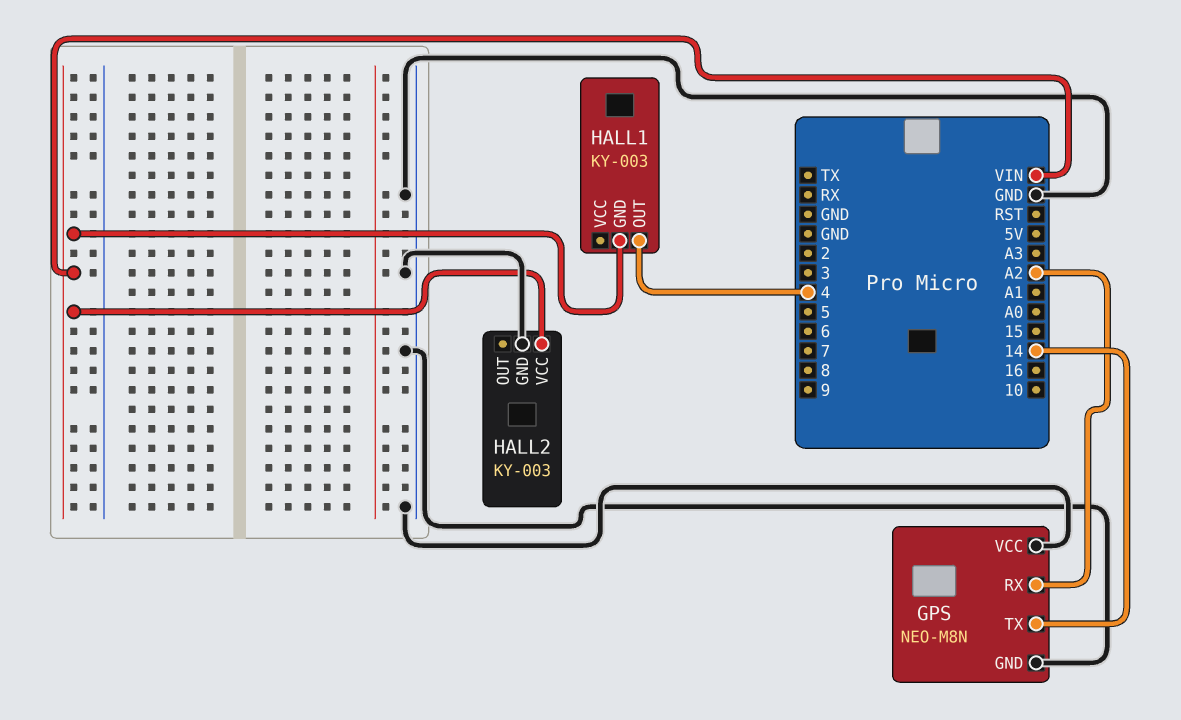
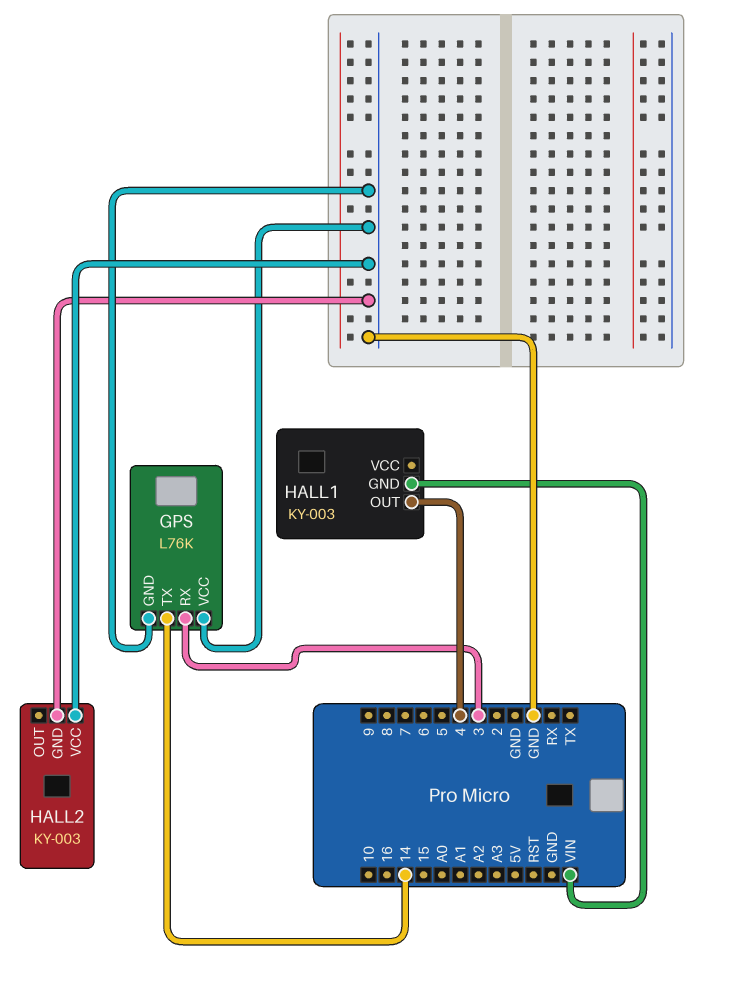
GPS: NEO-M8N -> L76K
GPS pin RX: A2 -> 3
HALL2 pin VCC: VIN -> GND

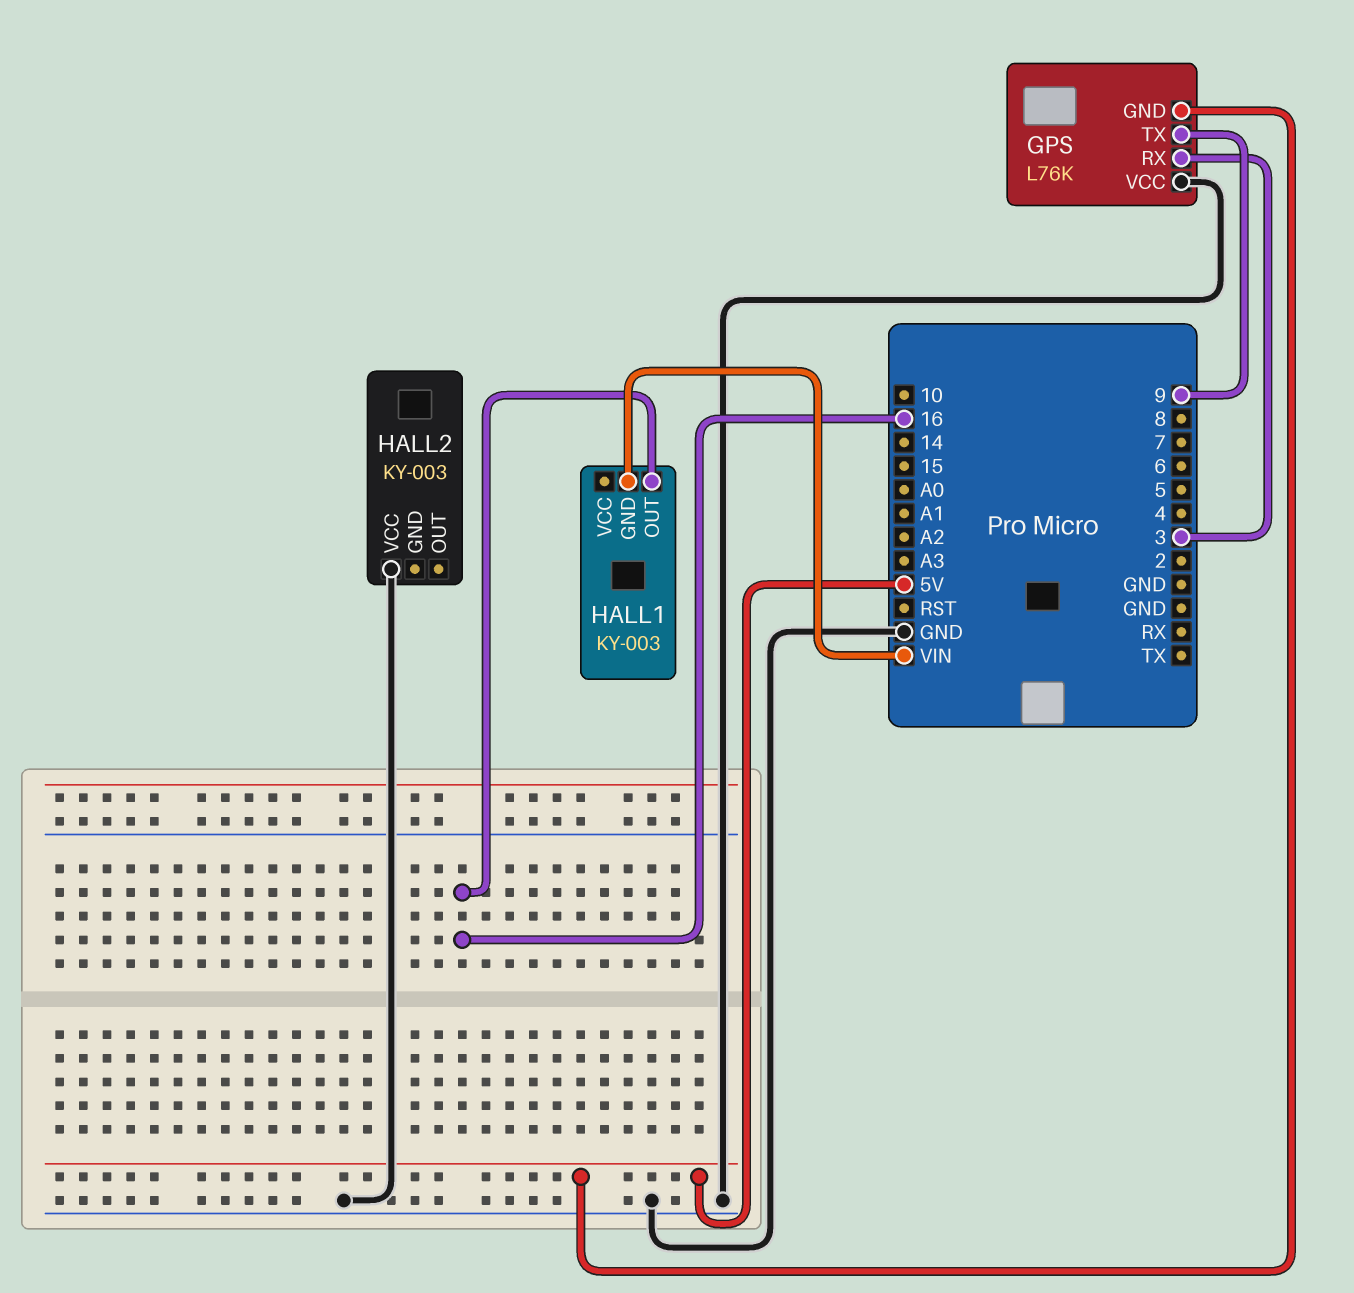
GPS pin GND: GND -> 5V
GPS pin TX: 14 -> 9
HALL1 pin OUT: 4 -> 16
HALL2 pin GND: GND -> none

